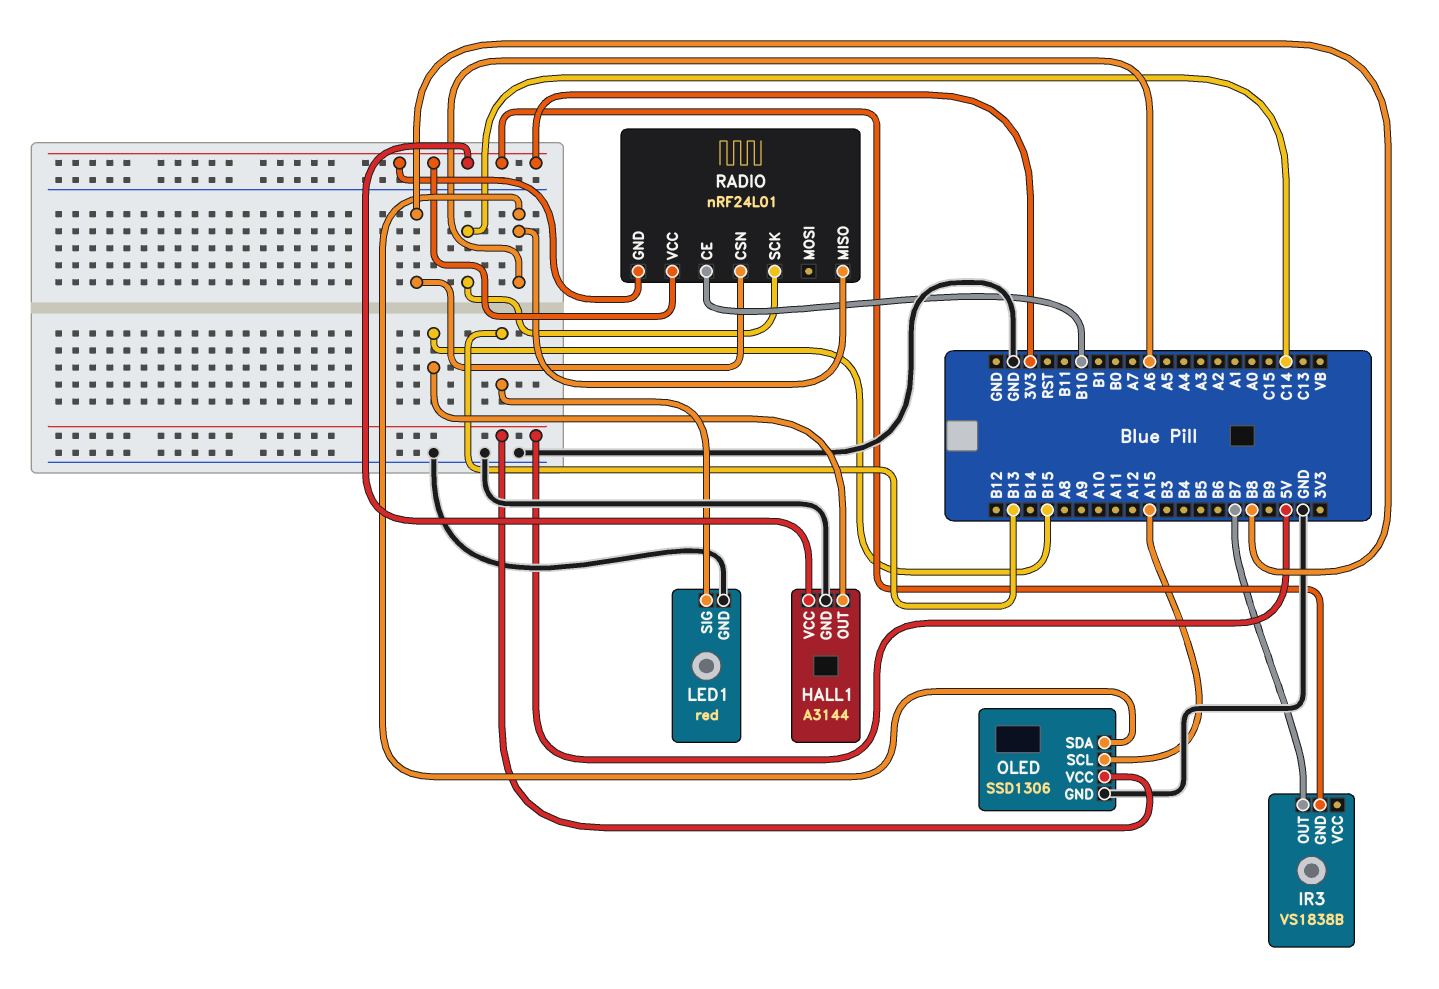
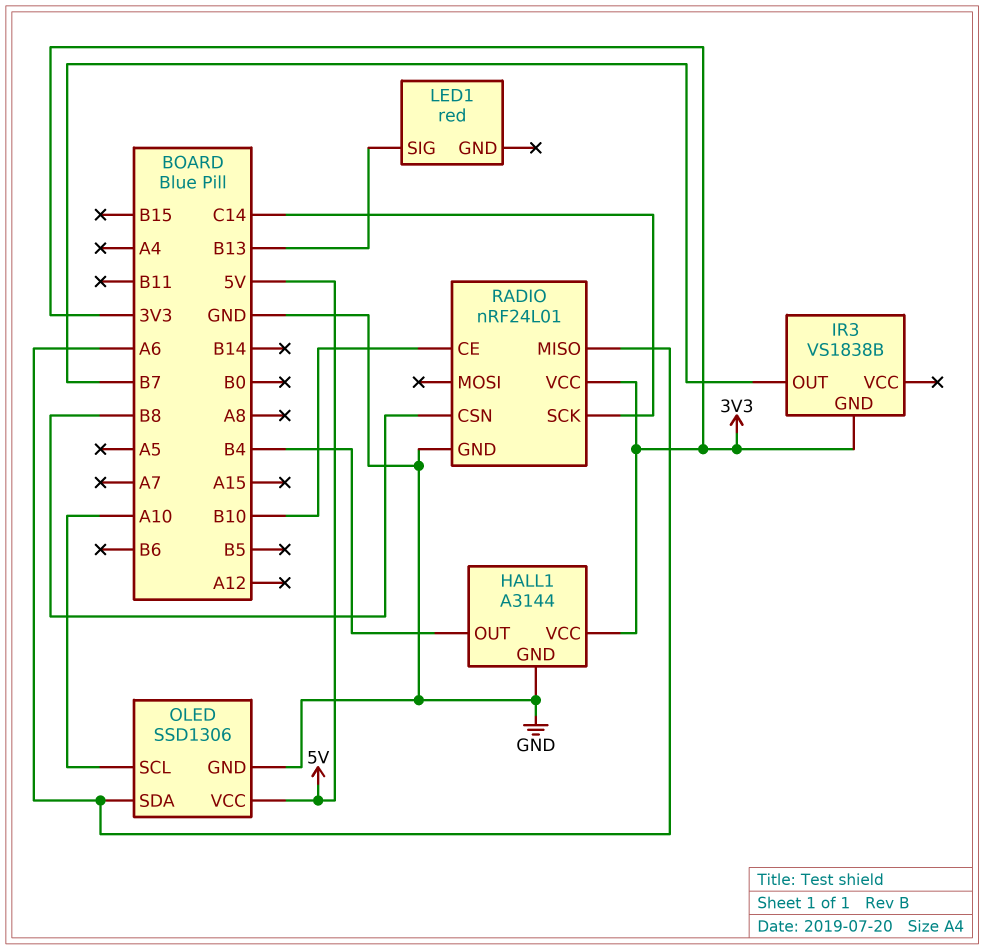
HALL1 pin OUT: B15 -> B4
LED1 pin GND: GND -> none
OLED pin SCL: A15 -> A10
RADIO pin GND: 3V3 -> GND

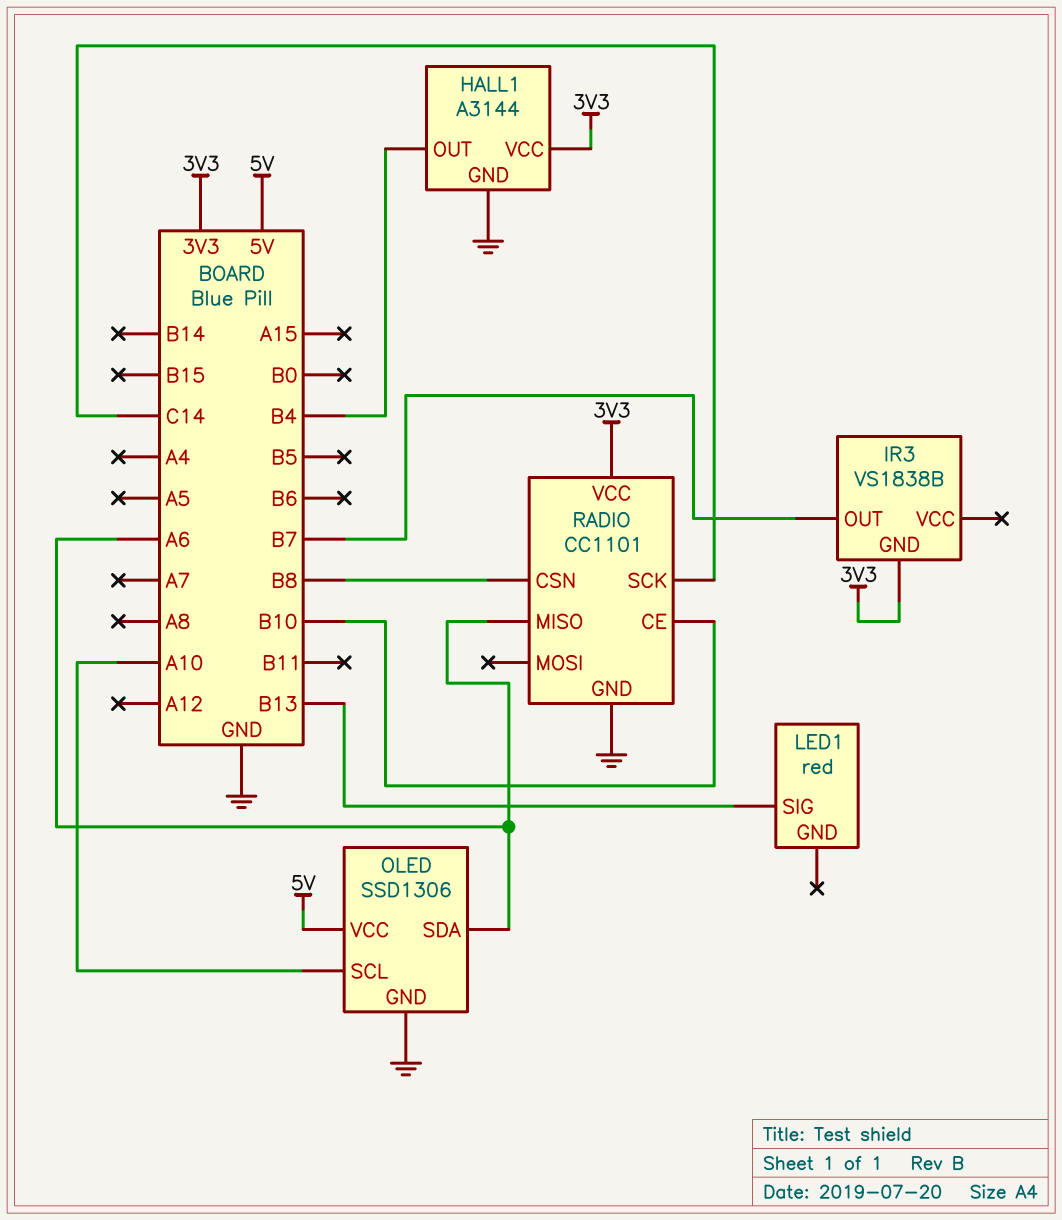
RADIO: nRF24L01 -> CC1101

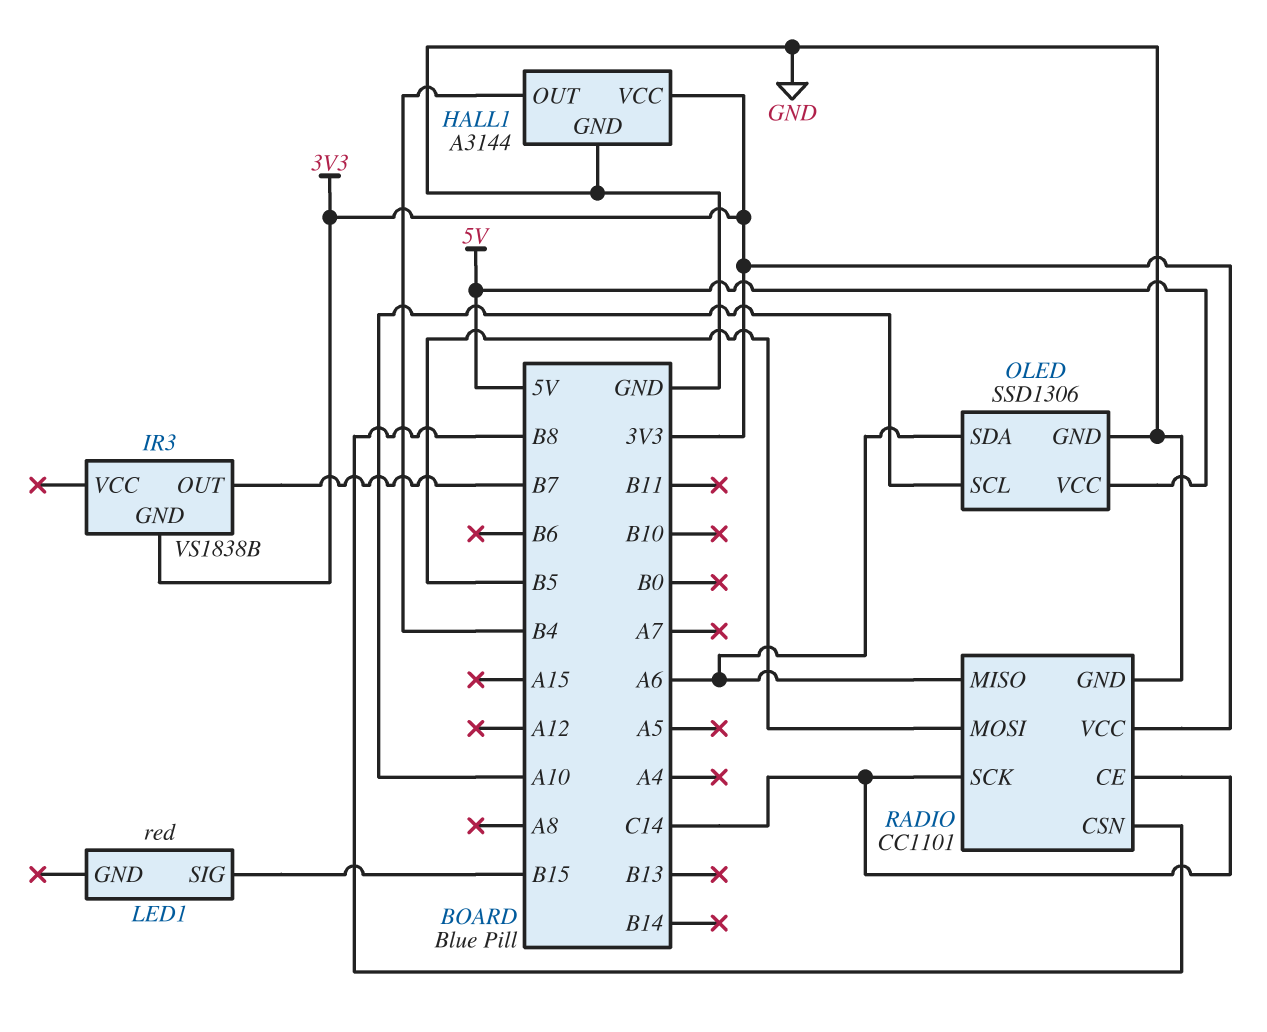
LED1 pin SIG: B13 -> B15
RADIO pin CE: B10 -> C14
RADIO pin MOSI: none -> B5

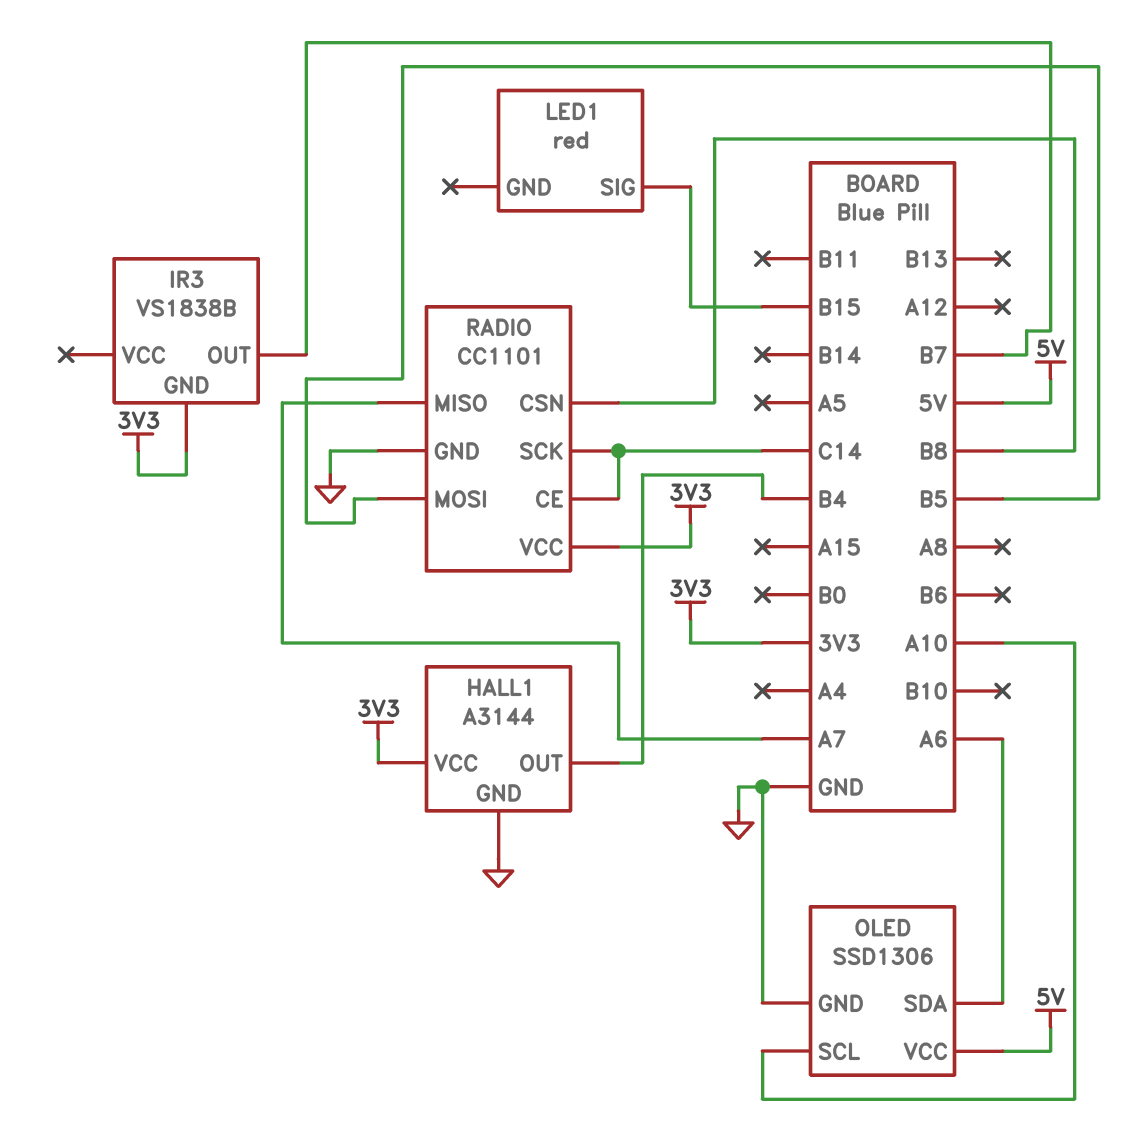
RADIO pin MISO: A6 -> A7

